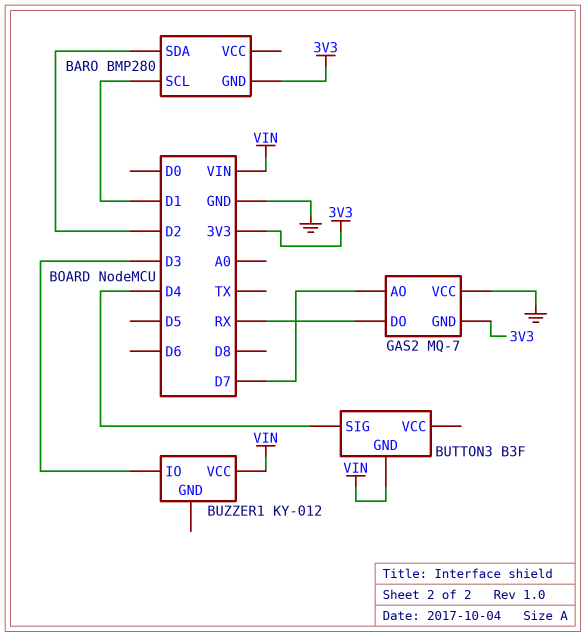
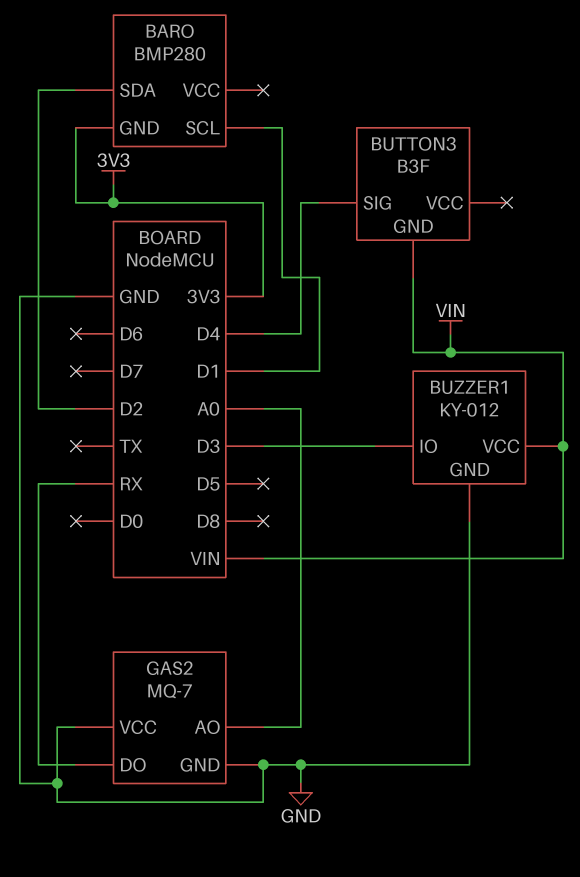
BUZZER1 pin GND: none -> GND
GAS2 pin AO: D7 -> A0
GAS2 pin GND: 3V3 -> GND

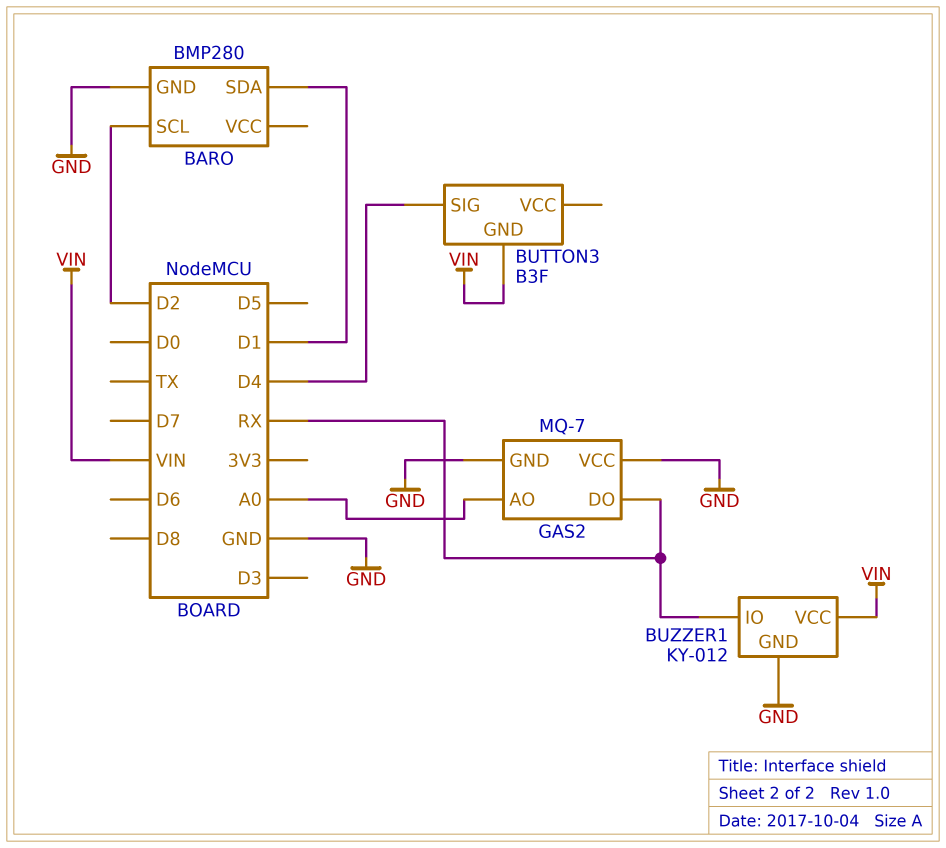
BARO pin GND: 3V3 -> GND
BARO pin SCL: D1 -> D2
BARO pin SDA: D2 -> D1
BUZZER1 pin IO: D3 -> RX

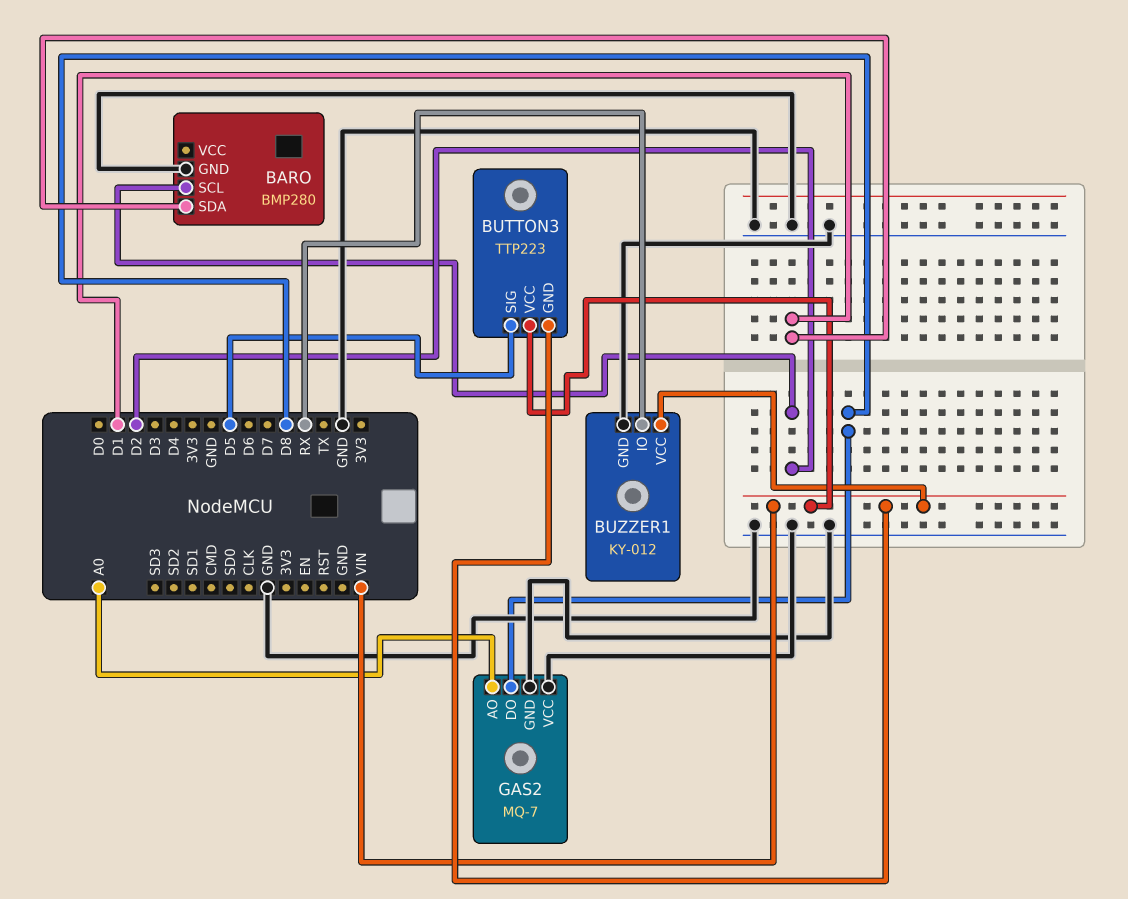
BUTTON3: B3F -> TTP223
BUTTON3 pin SIG: D4 -> D5
BUTTON3 pin VCC: none -> VIN
GAS2 pin DO: RX -> D8

